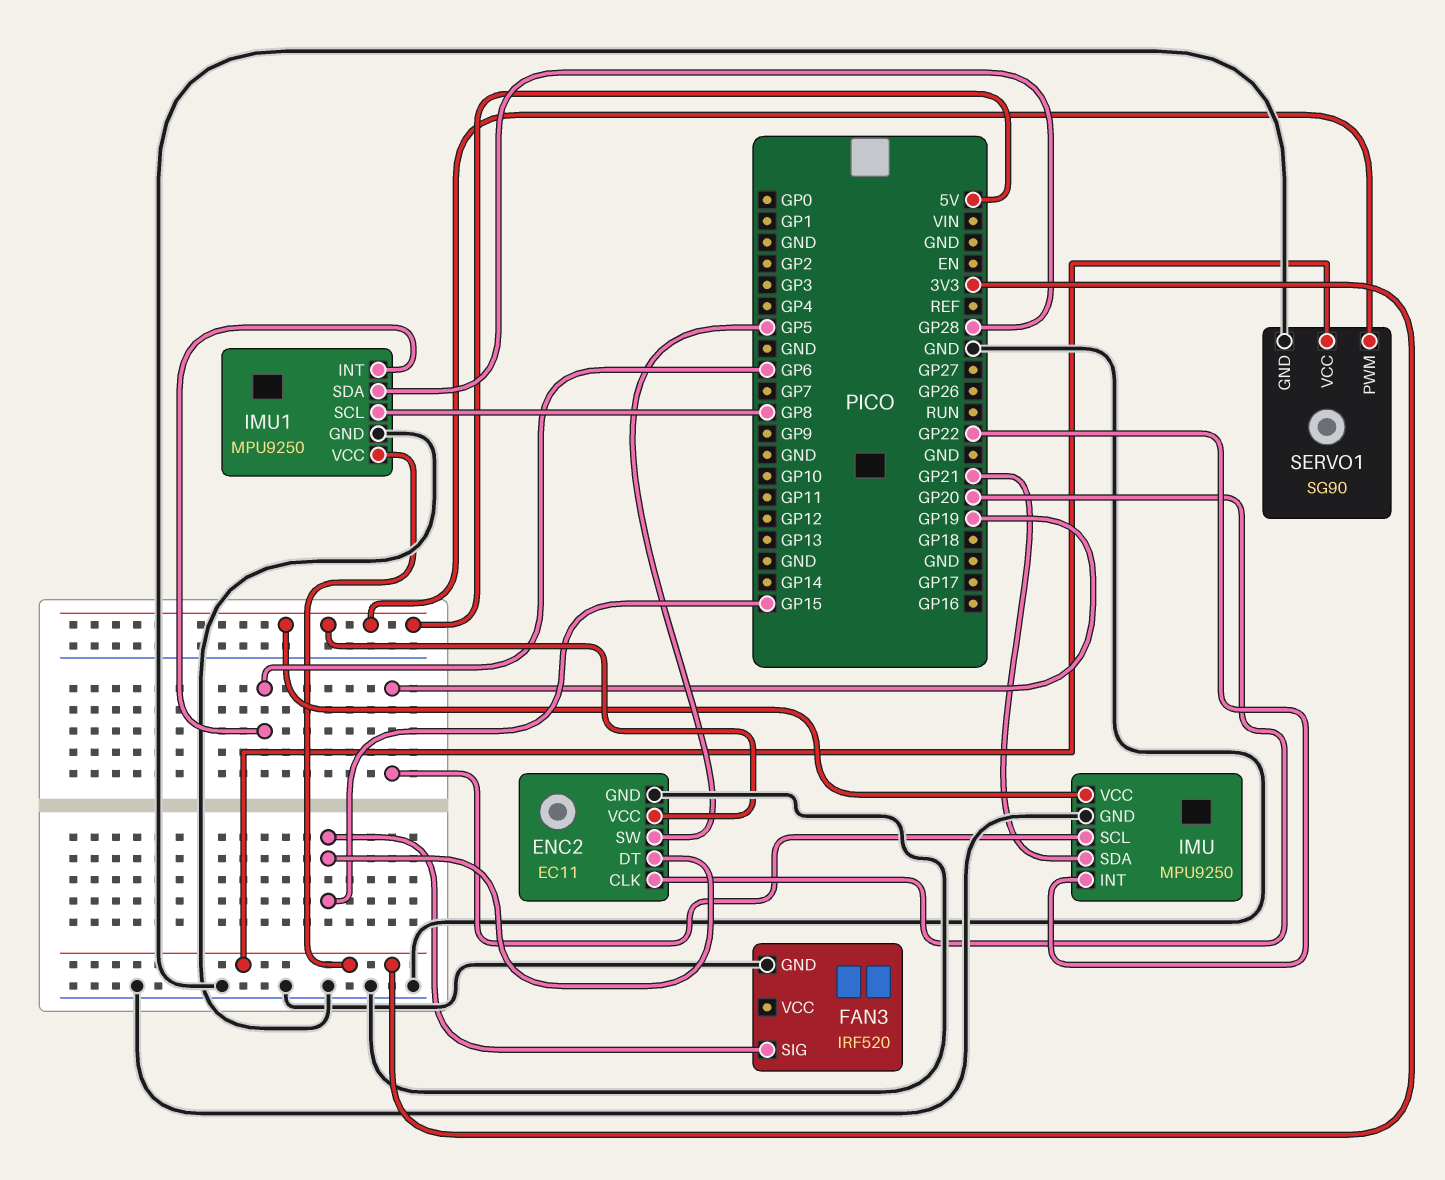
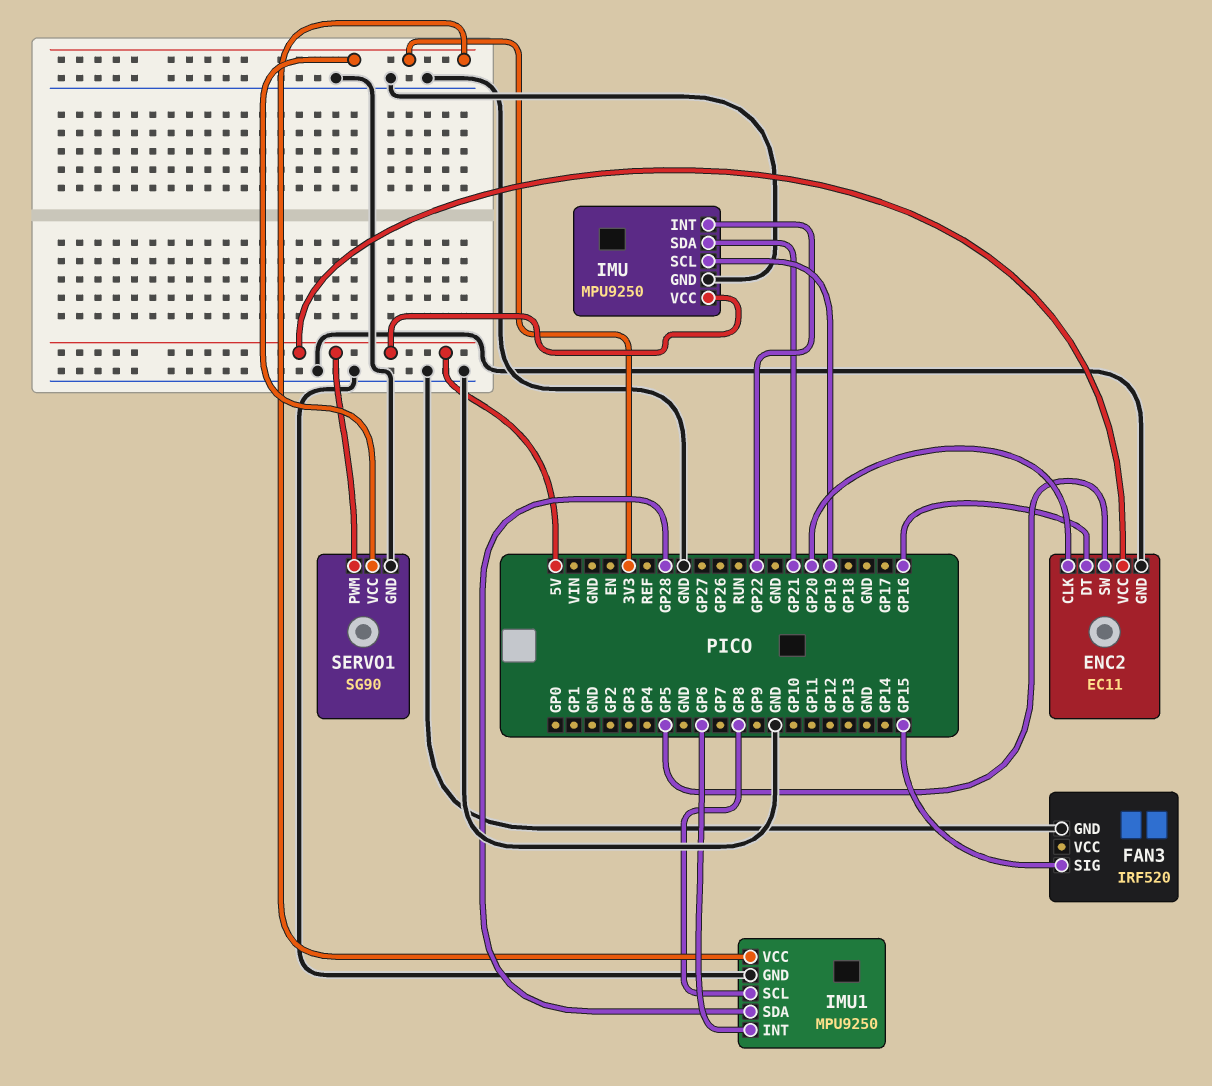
ENC2 pin DT: GP15 -> GP16

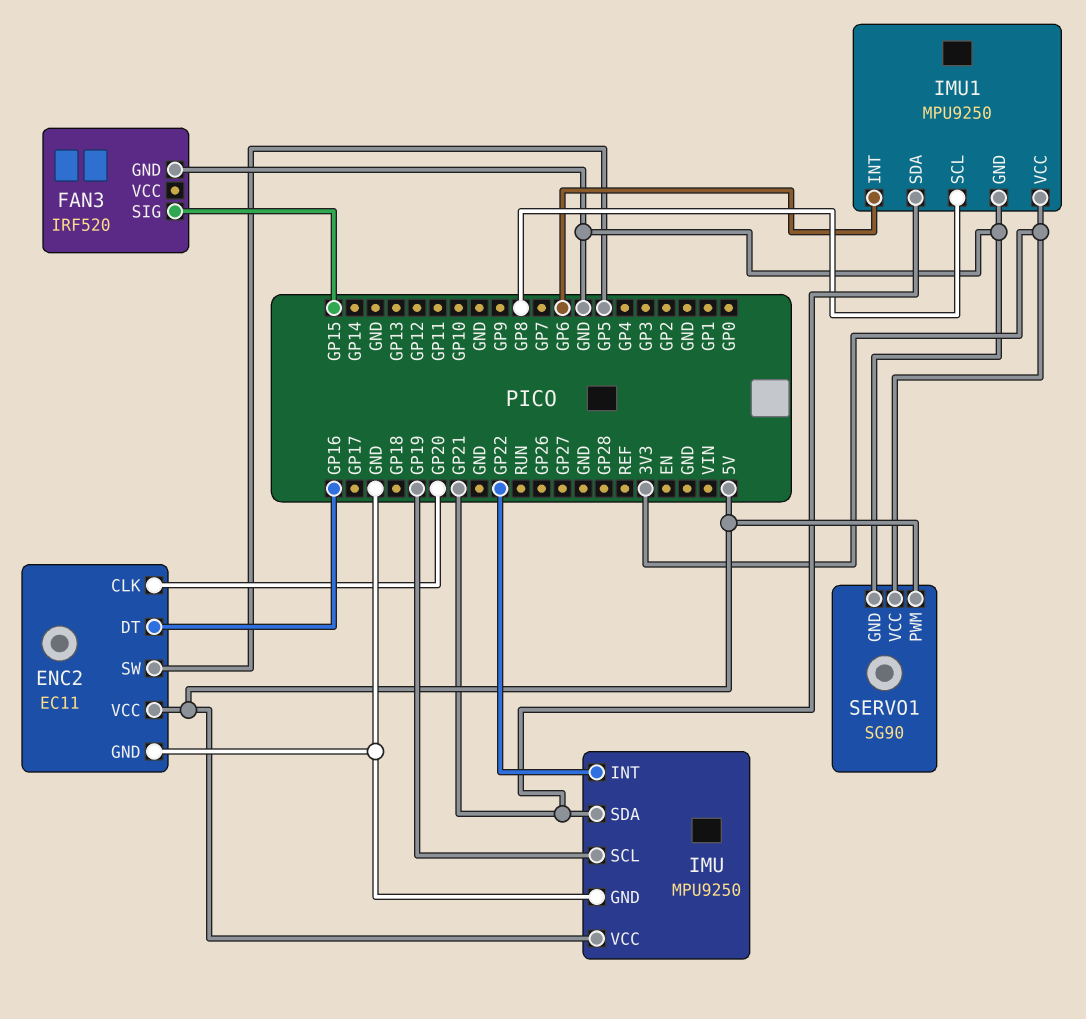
IMU1 pin SDA: GP28 -> GP21

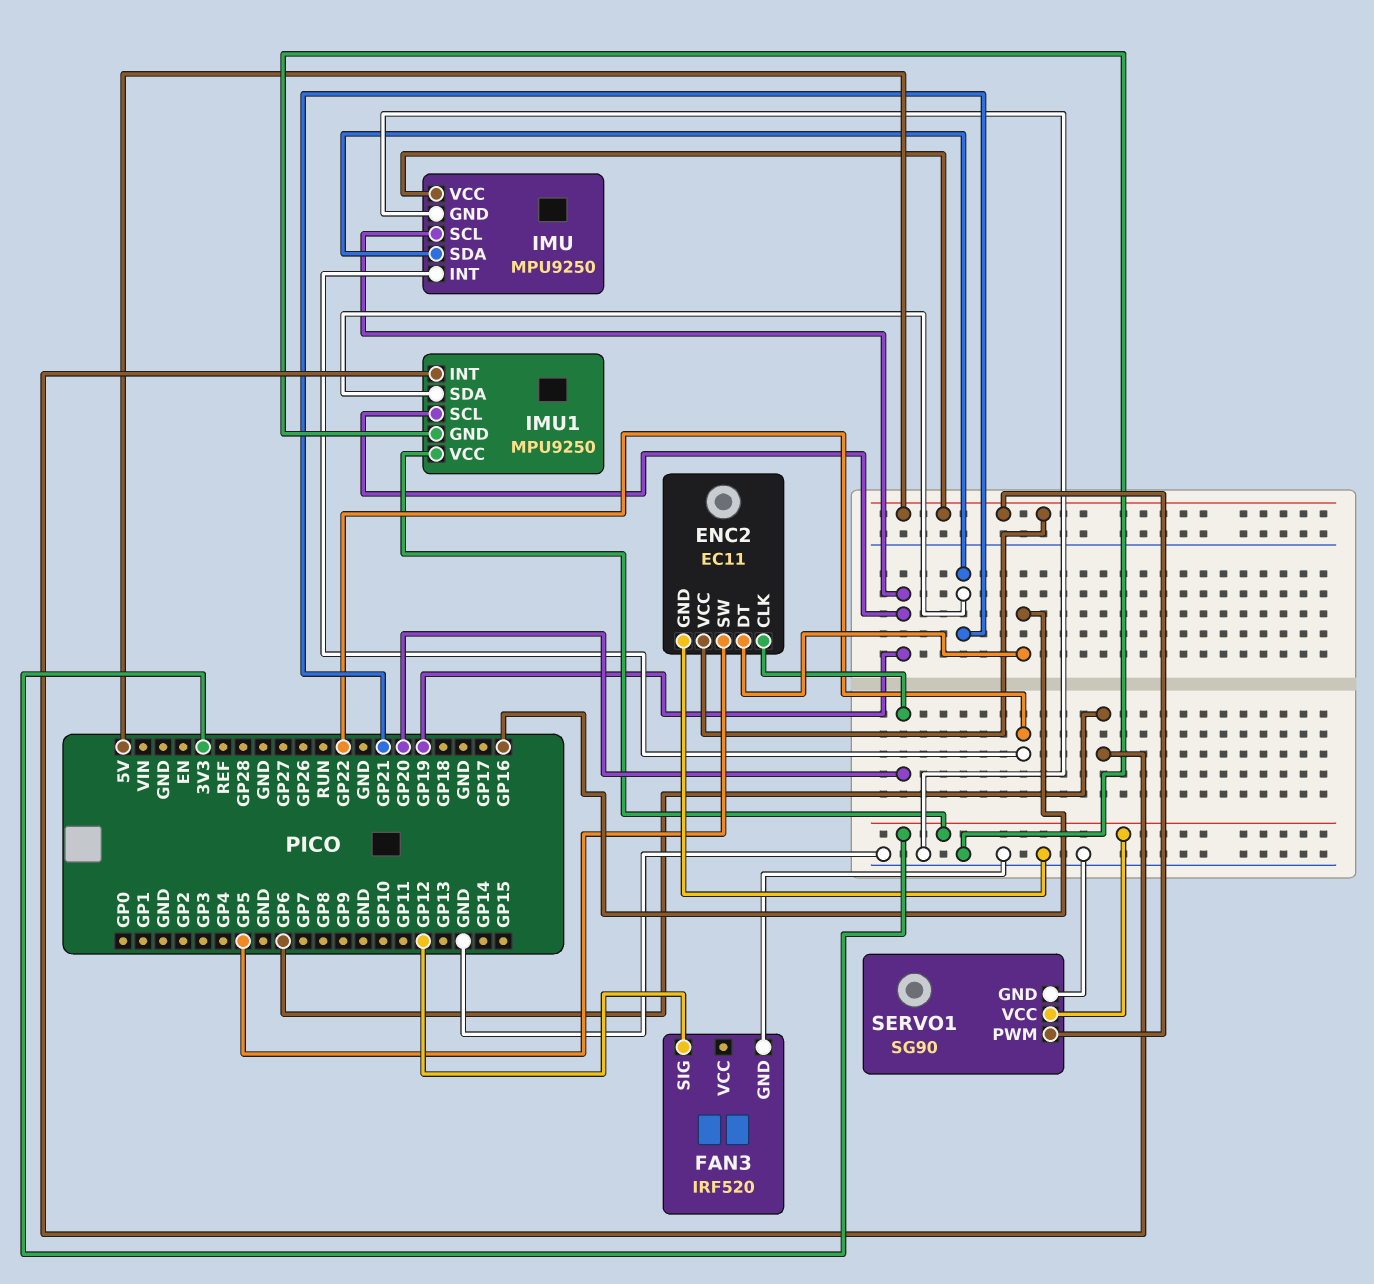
FAN3 pin SIG: GP15 -> GP12
IMU1 pin SCL: GP8 -> GP19

